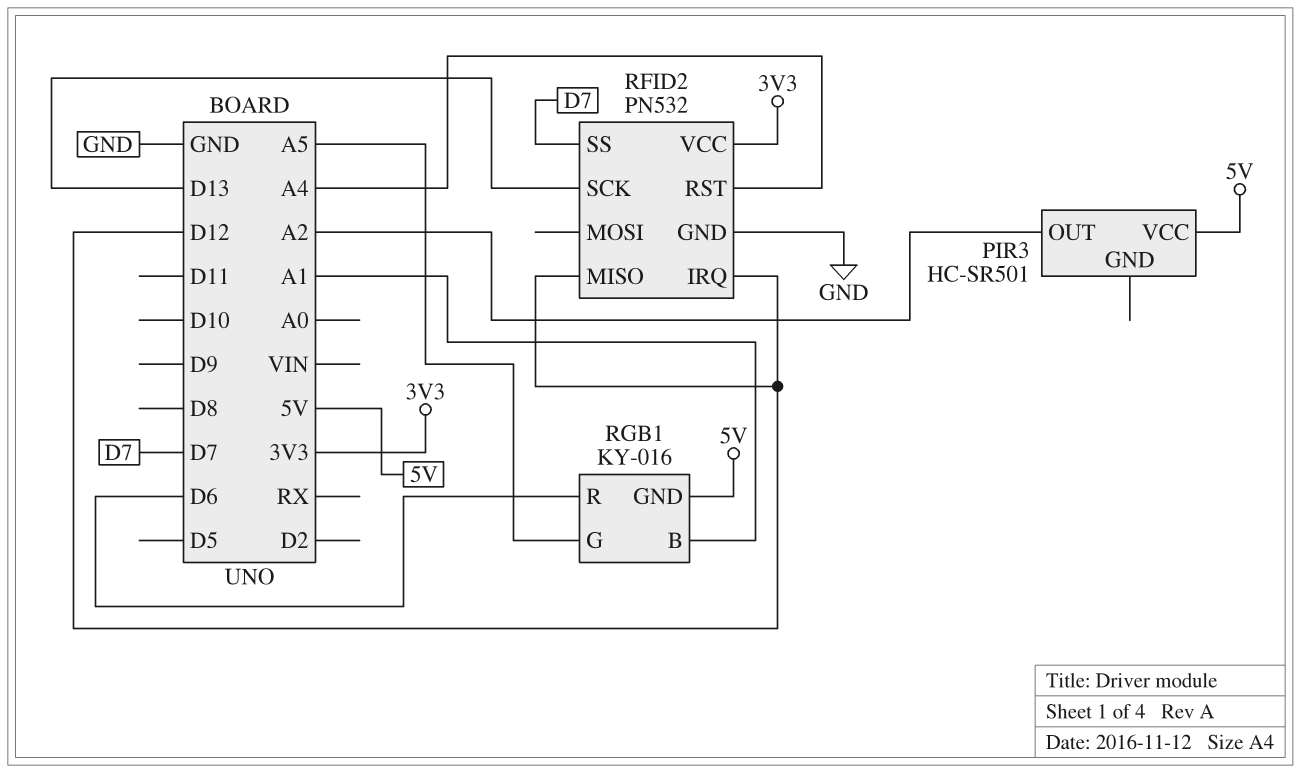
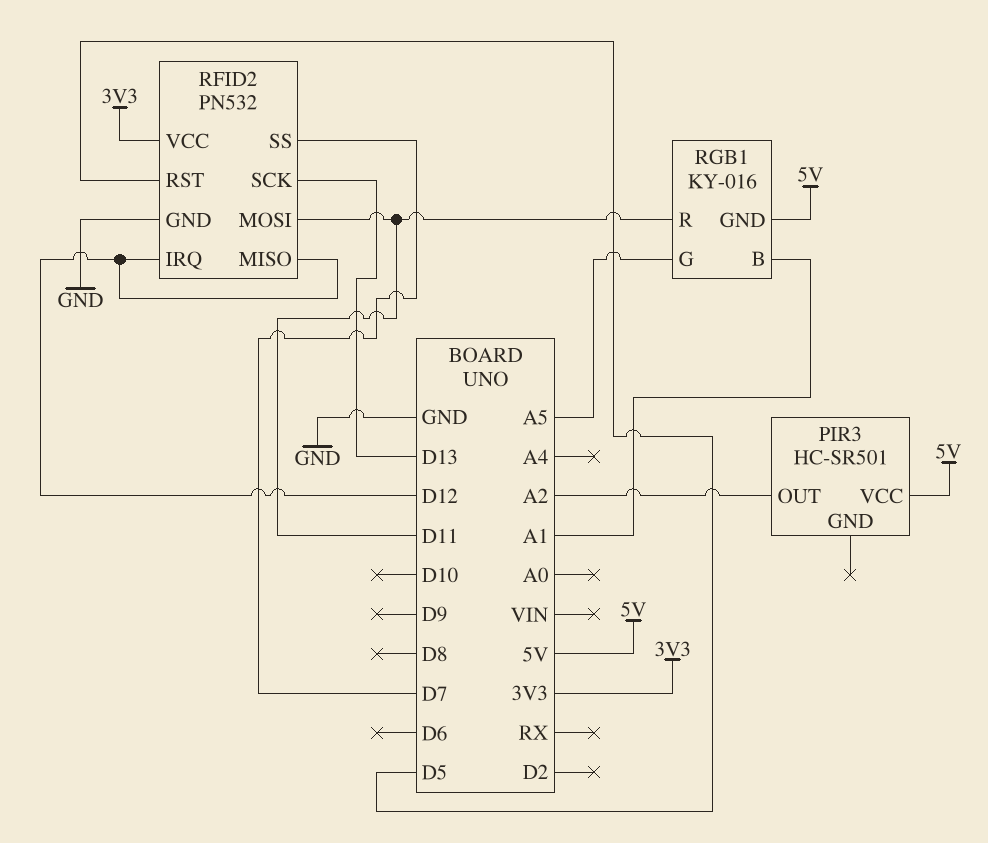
RFID2 pin MOSI: none -> D11
RFID2 pin RST: A4 -> D5
RGB1 pin R: D6 -> D11

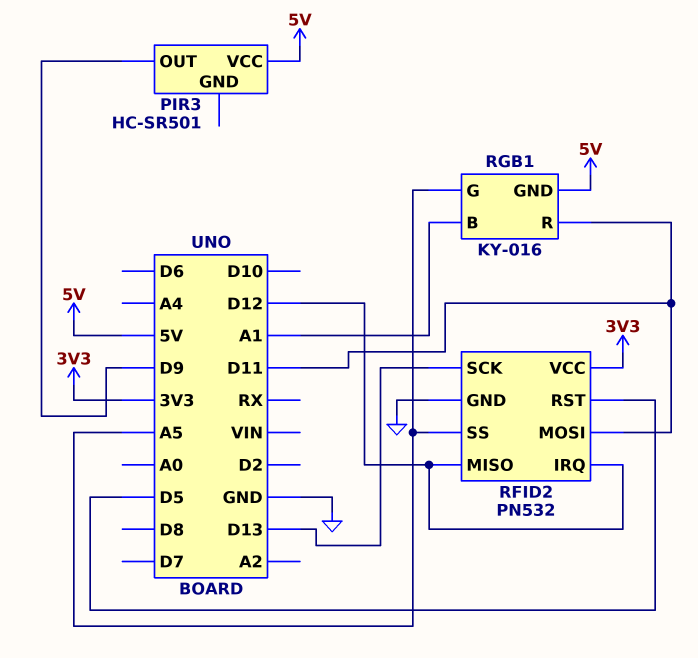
PIR3 pin OUT: A2 -> D9
RFID2 pin SS: D7 -> A5

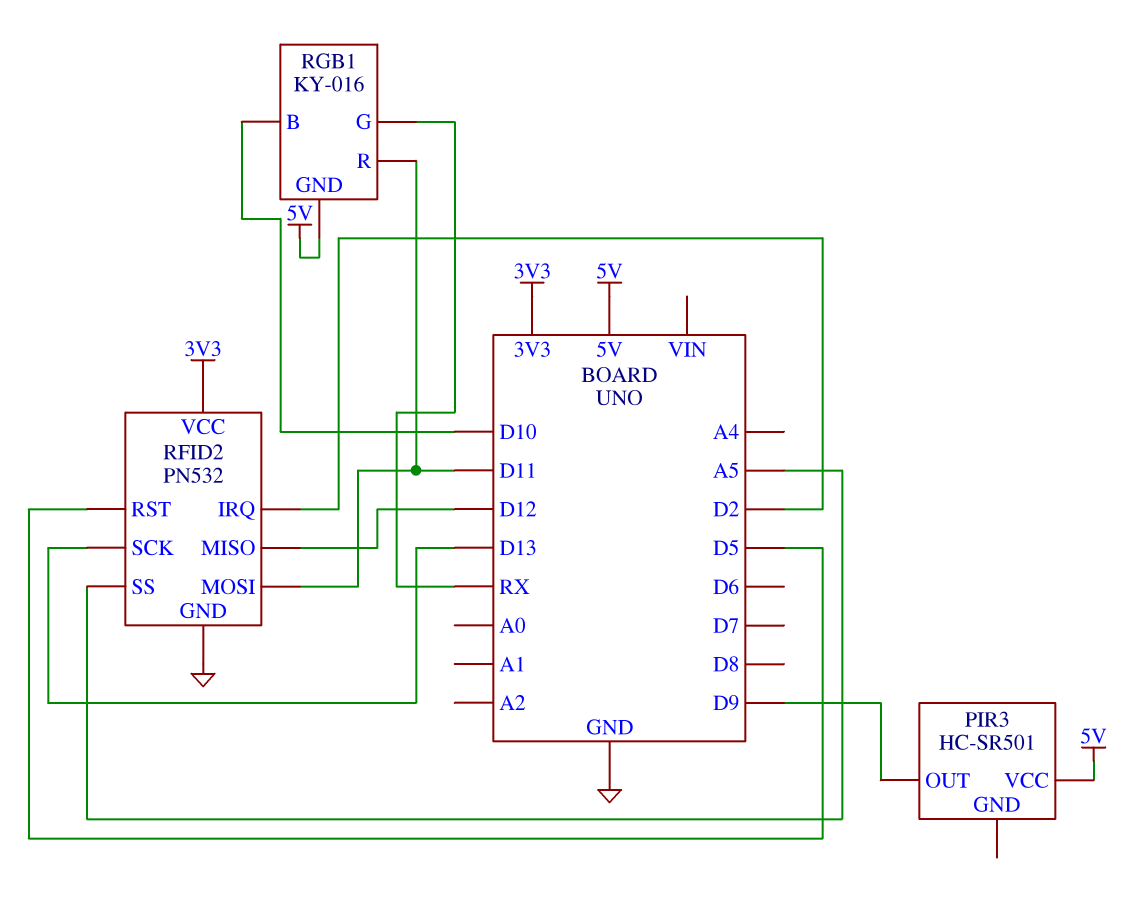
RFID2 pin IRQ: D12 -> D2
RGB1 pin B: A1 -> D10
RGB1 pin G: A5 -> RX

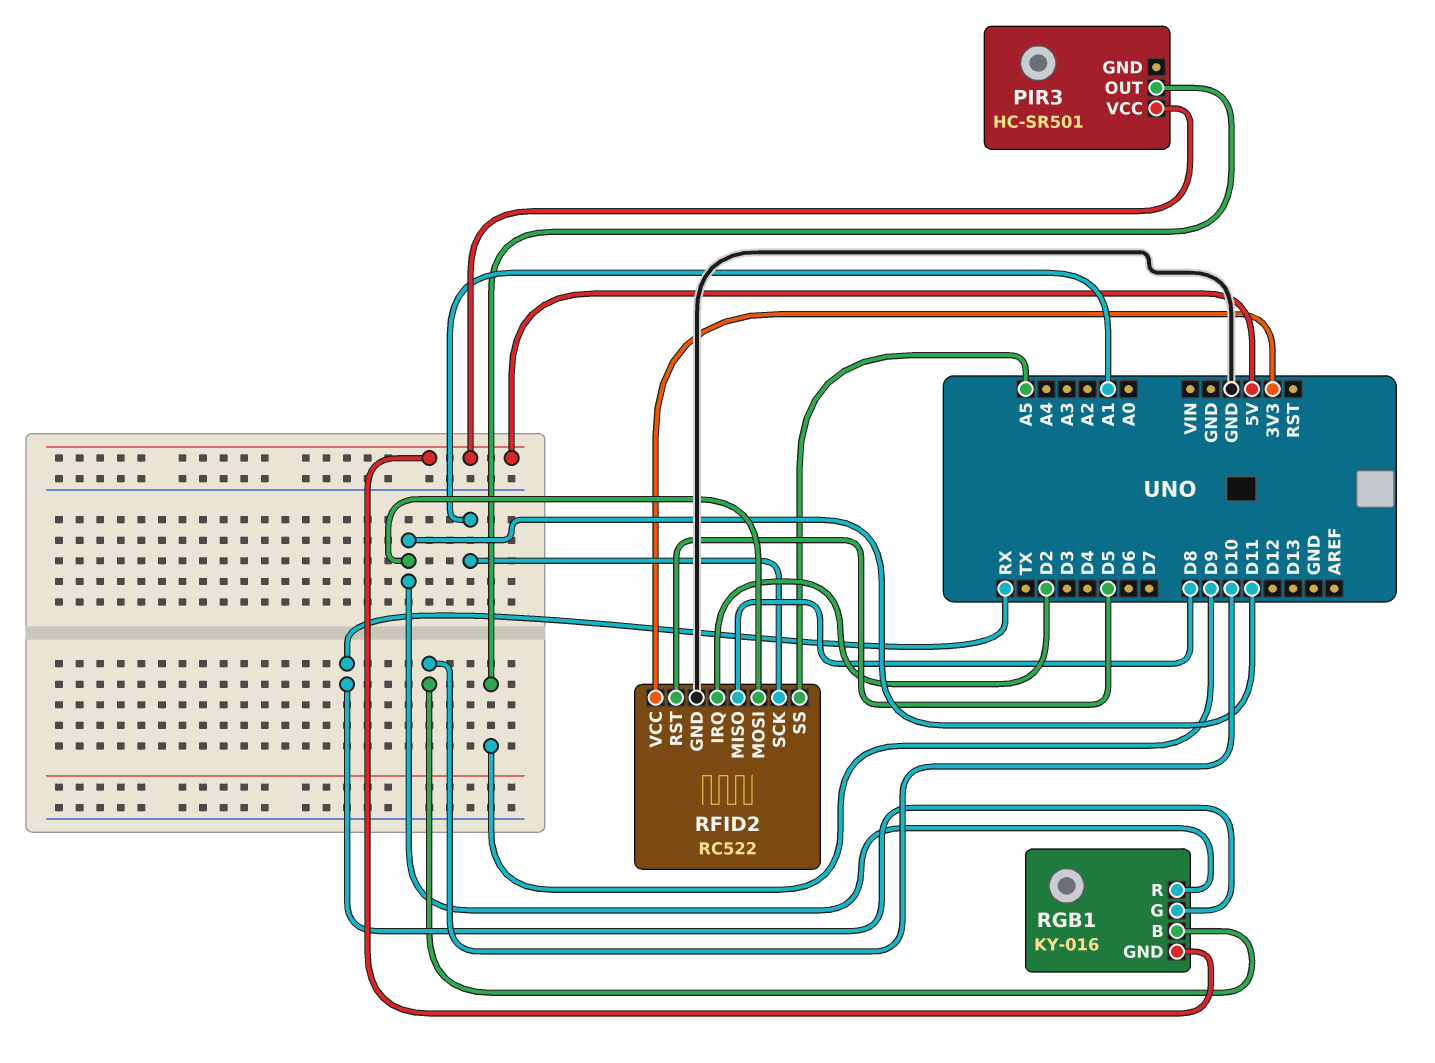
RFID2: PN532 -> RC522
RFID2 pin MISO: D12 -> D8
RFID2 pin SCK: D13 -> A1

